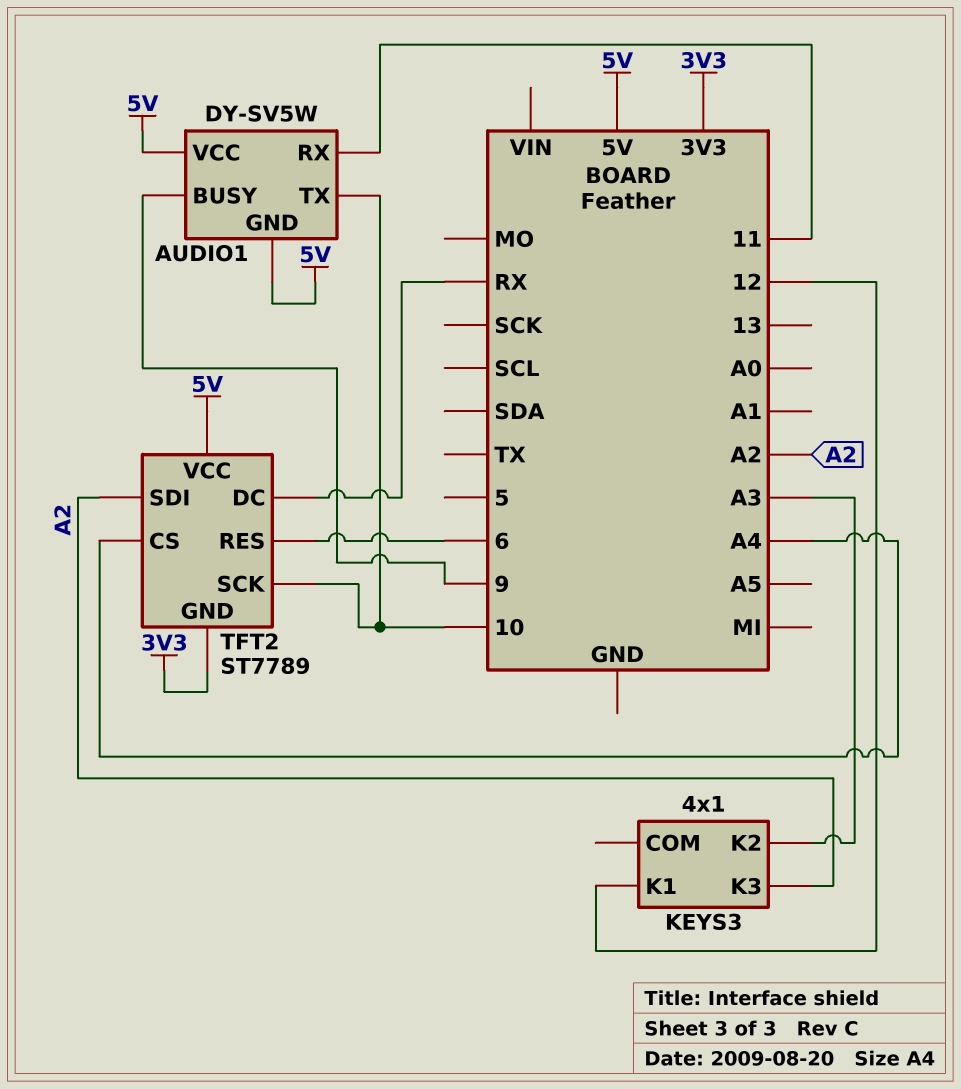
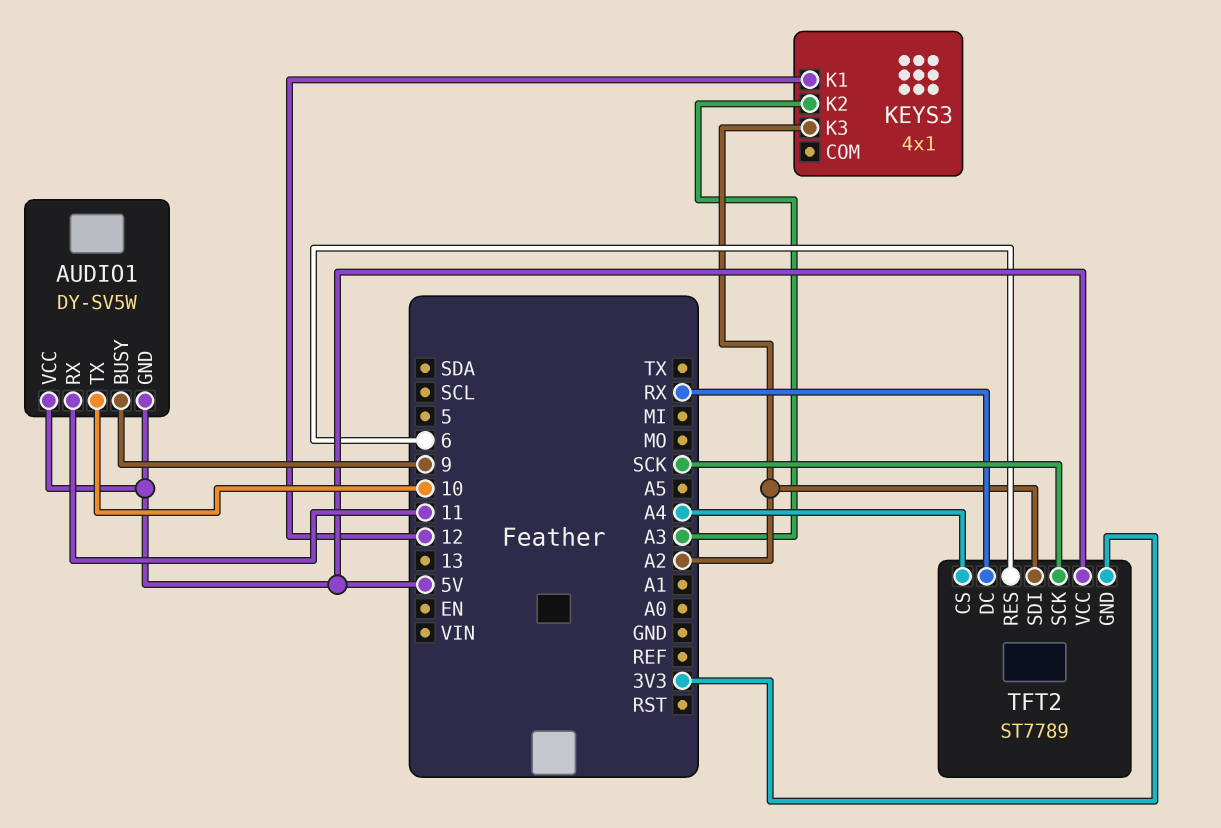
TFT2 pin SCK: 10 -> SCK

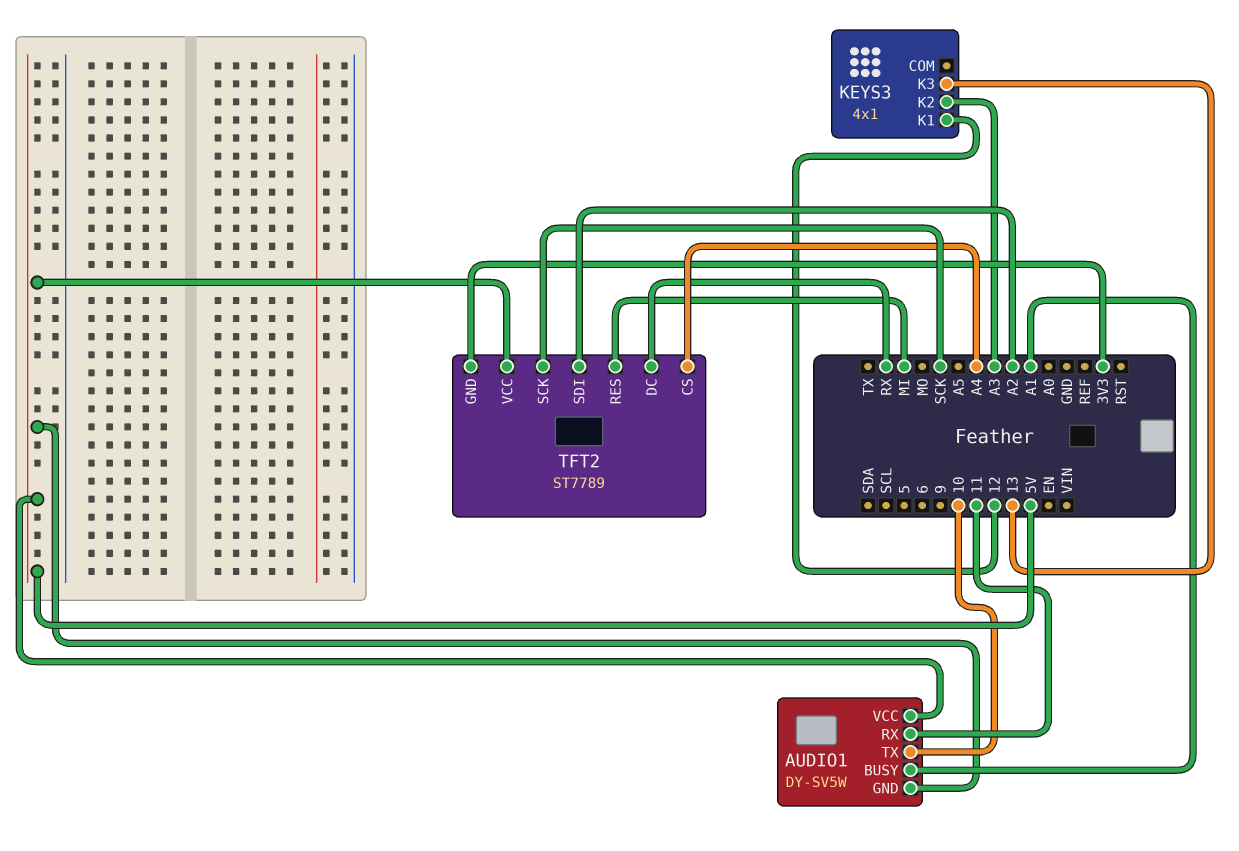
AUDIO1 pin BUSY: 9 -> A1
KEYS3 pin K3: A2 -> 13
TFT2 pin RES: 6 -> MI

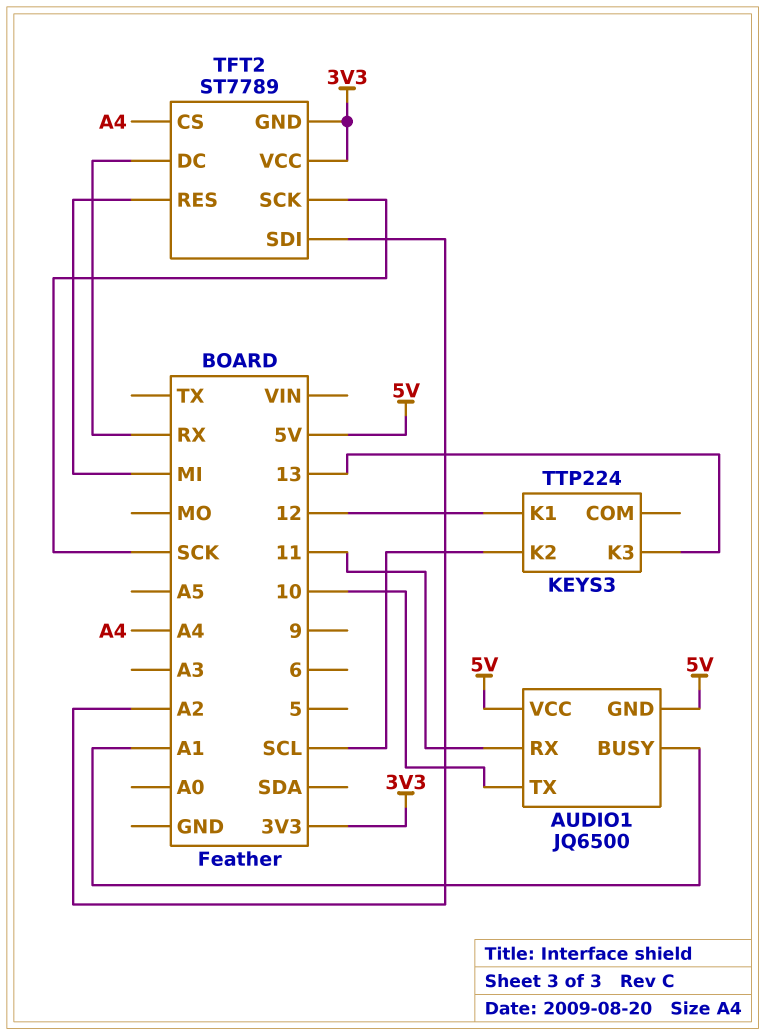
AUDIO1: DY-SV5W -> JQ6500
KEYS3: 4x1 -> TTP224
KEYS3 pin K2: A3 -> SCL
TFT2 pin VCC: 5V -> 3V3

